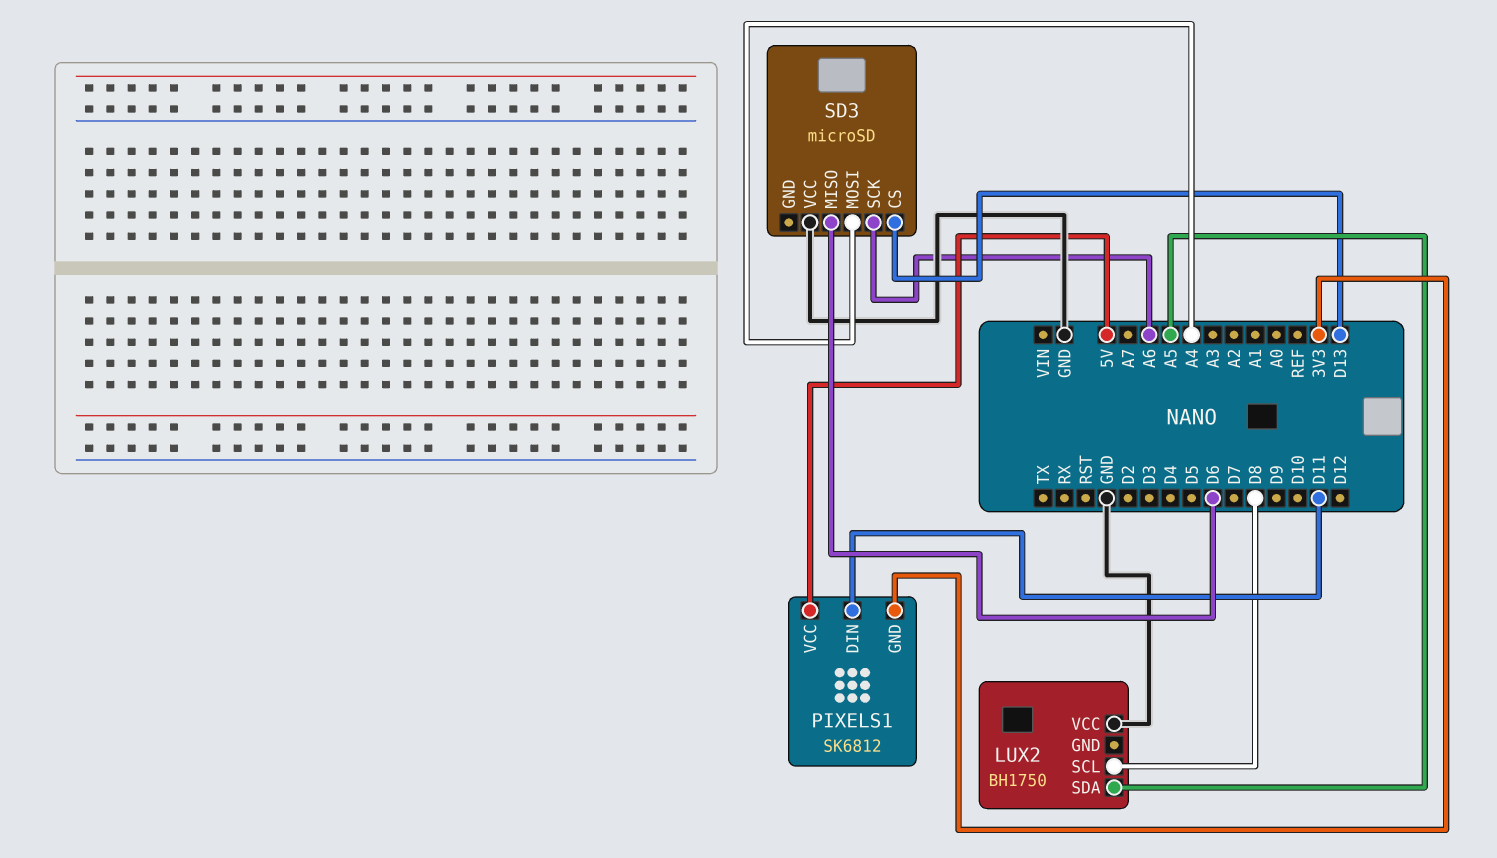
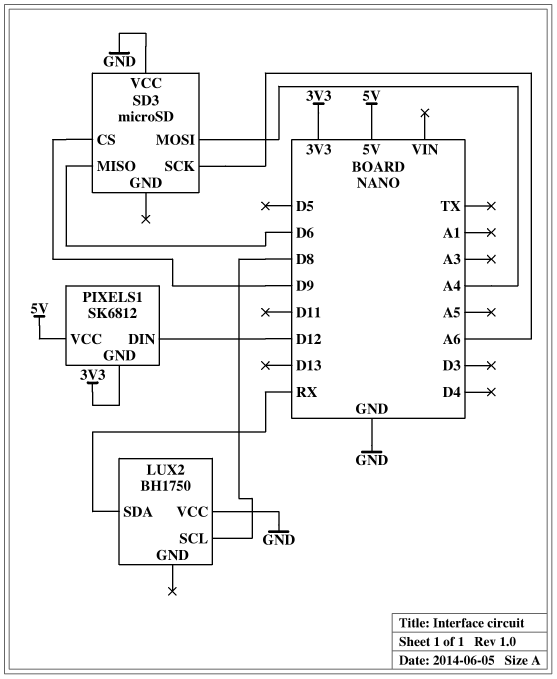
LUX2 pin SDA: A5 -> RX
PIXELS1 pin DIN: D11 -> D12
SD3 pin CS: D13 -> D9

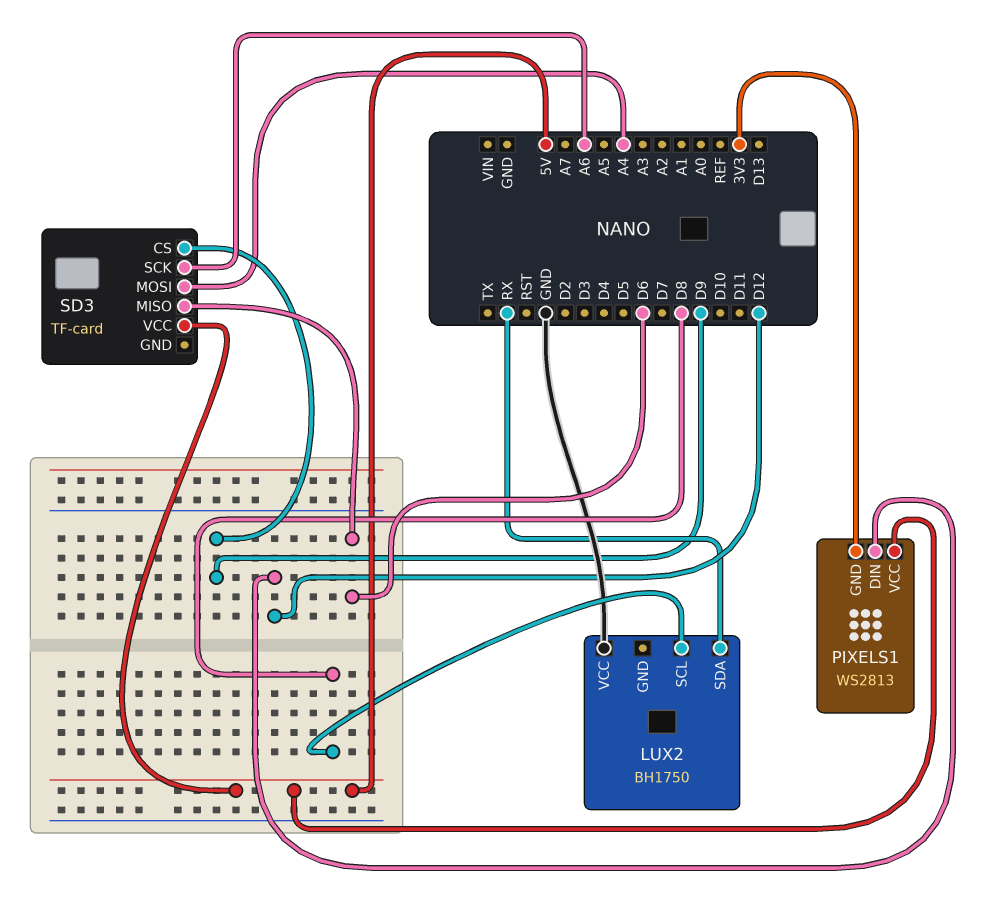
PIXELS1: SK6812 -> WS2813
SD3: microSD -> TF-card
SD3 pin VCC: GND -> 5V

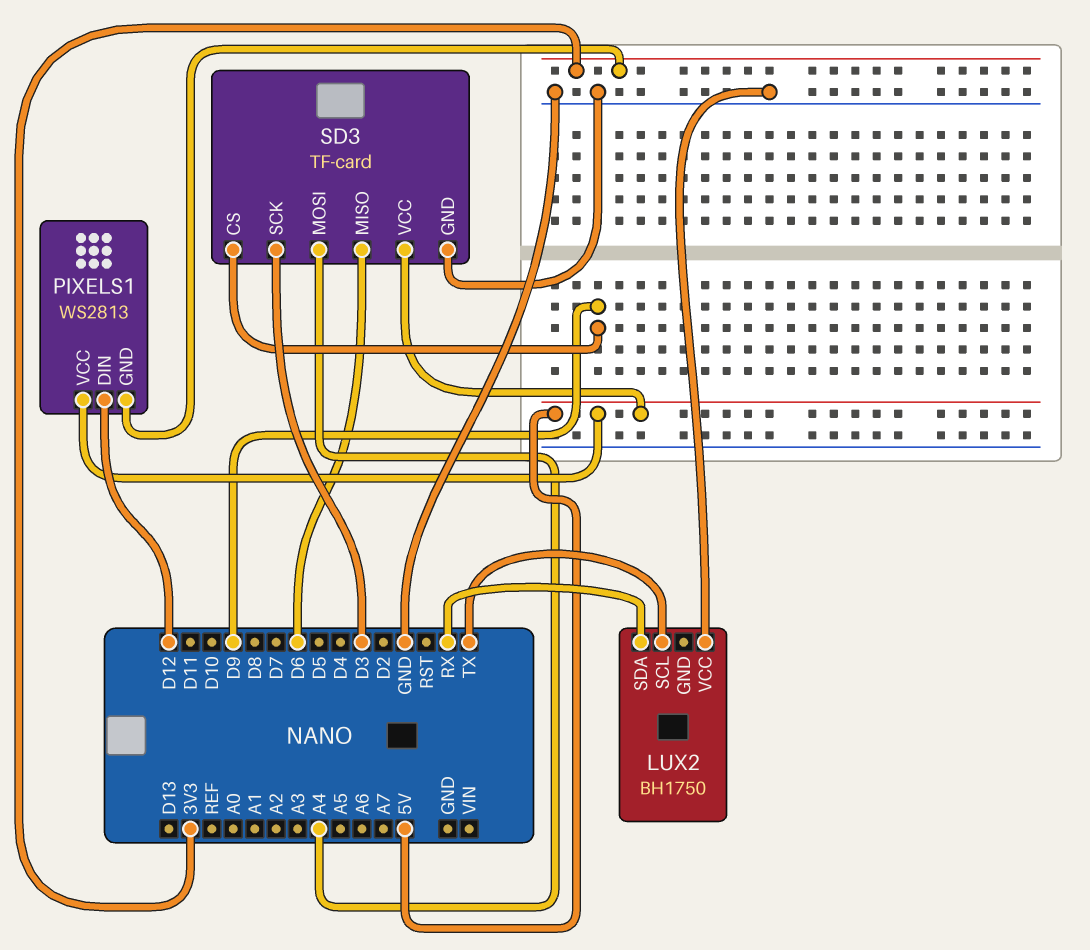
LUX2 pin SCL: D8 -> TX
SD3 pin GND: none -> GND
SD3 pin SCK: A6 -> D3

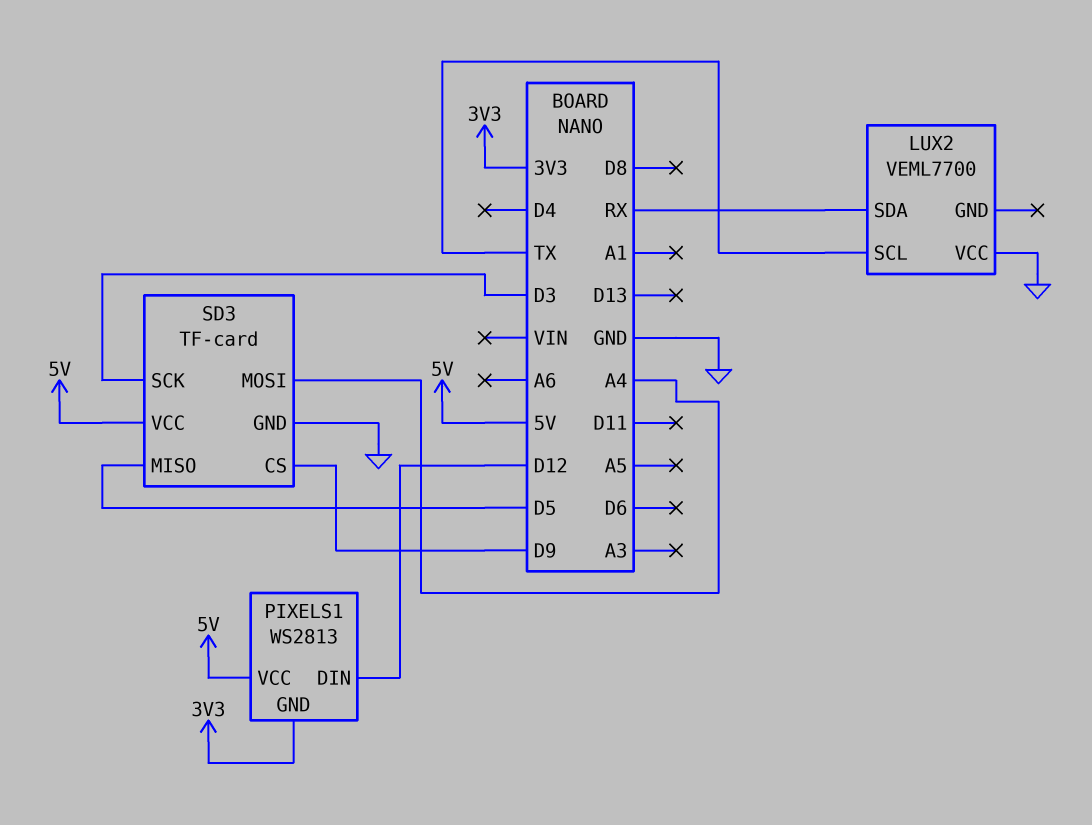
LUX2: BH1750 -> VEML7700
SD3 pin MISO: D6 -> D5

